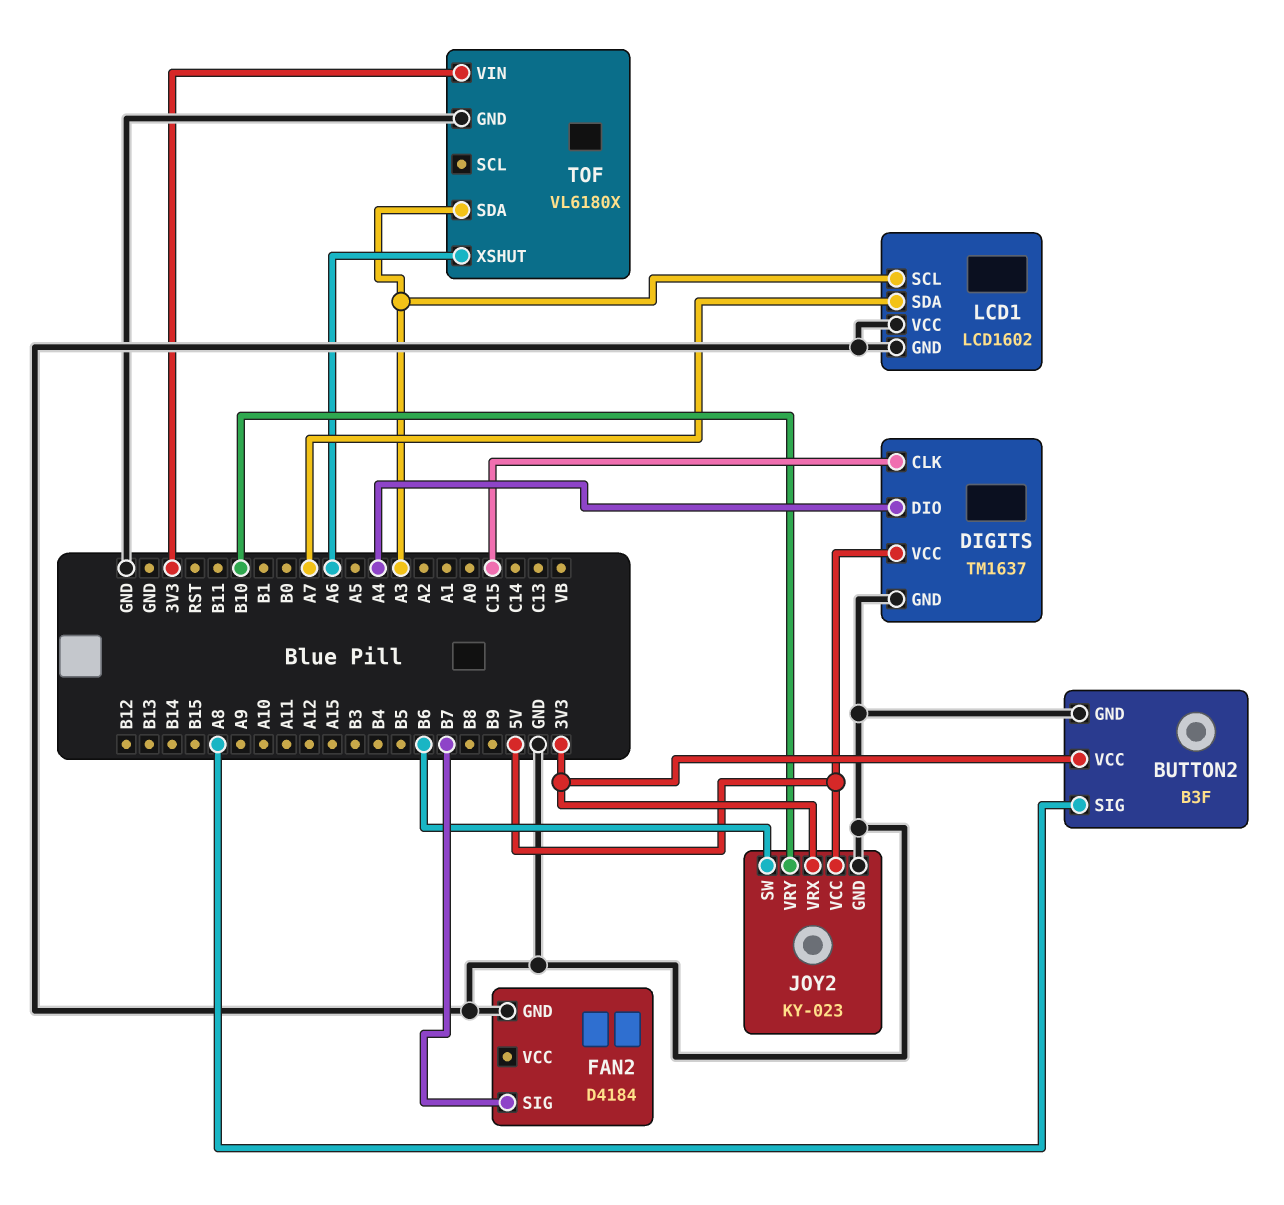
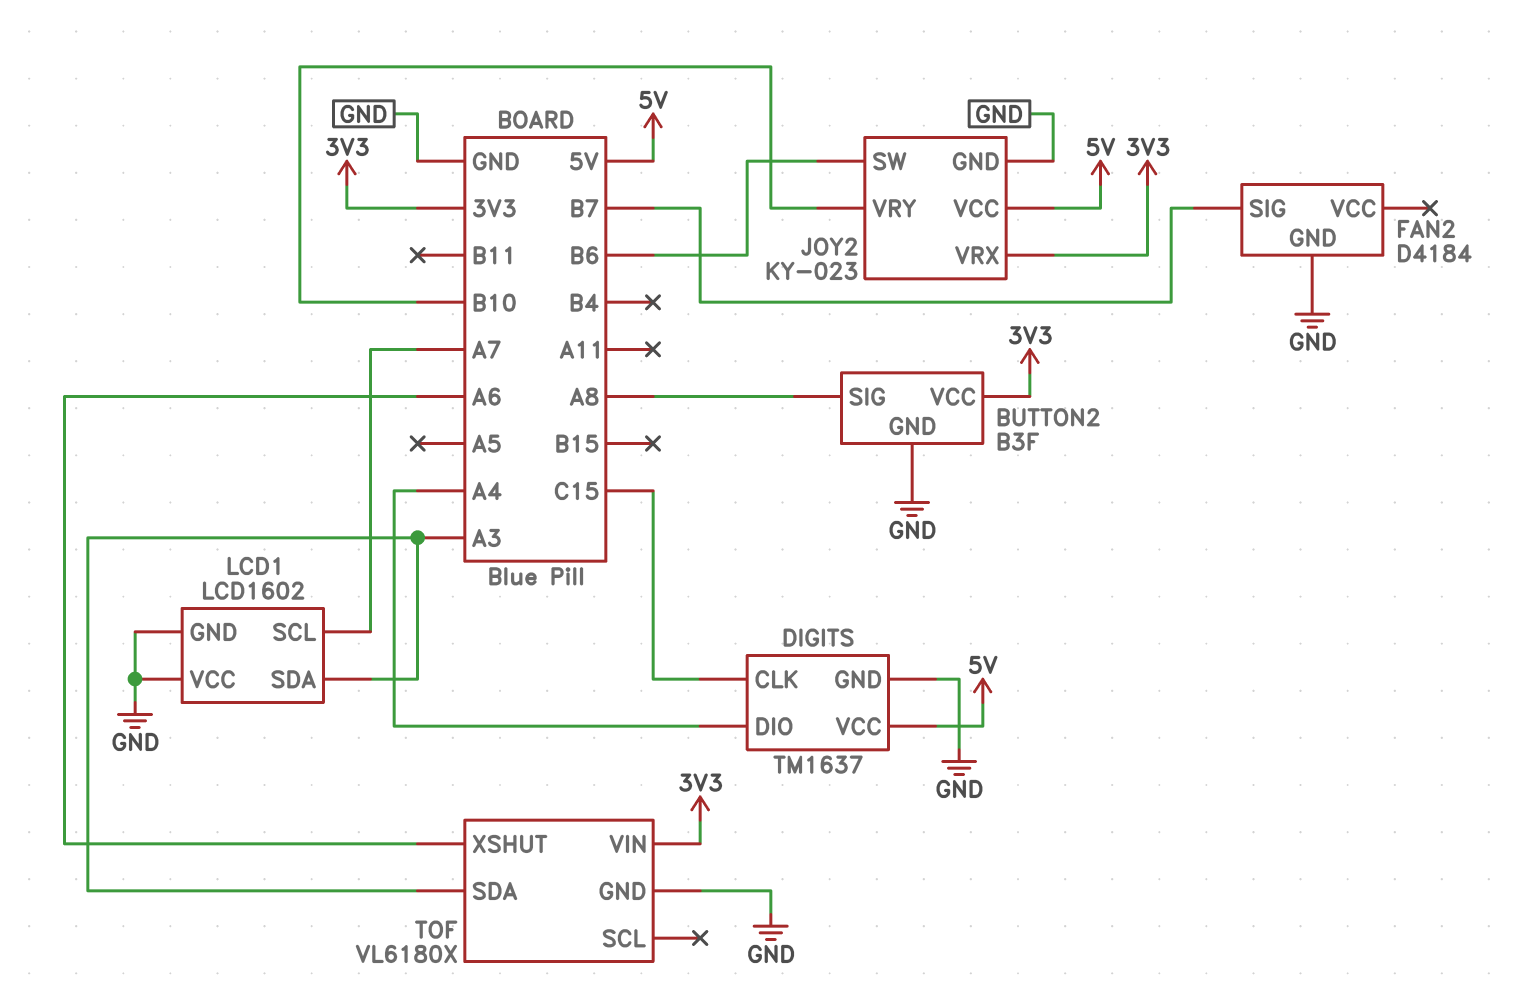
LCD1 pin SCL: A3 -> A7
LCD1 pin SDA: A7 -> A3

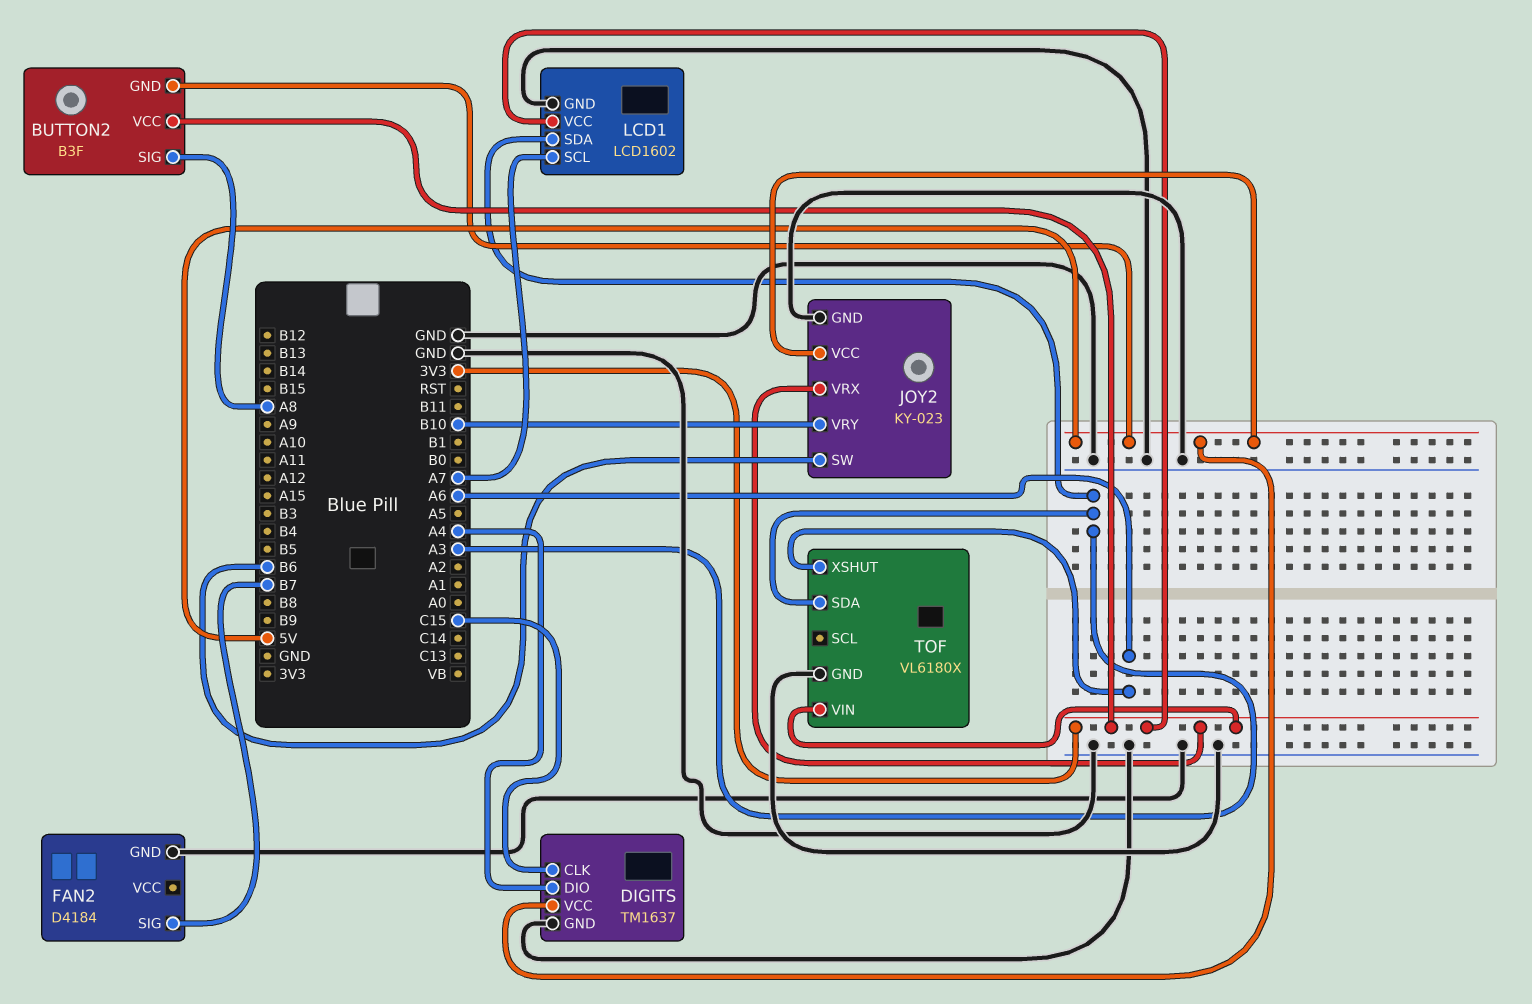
BUTTON2 pin GND: GND -> 5V
LCD1 pin VCC: GND -> 3V3

